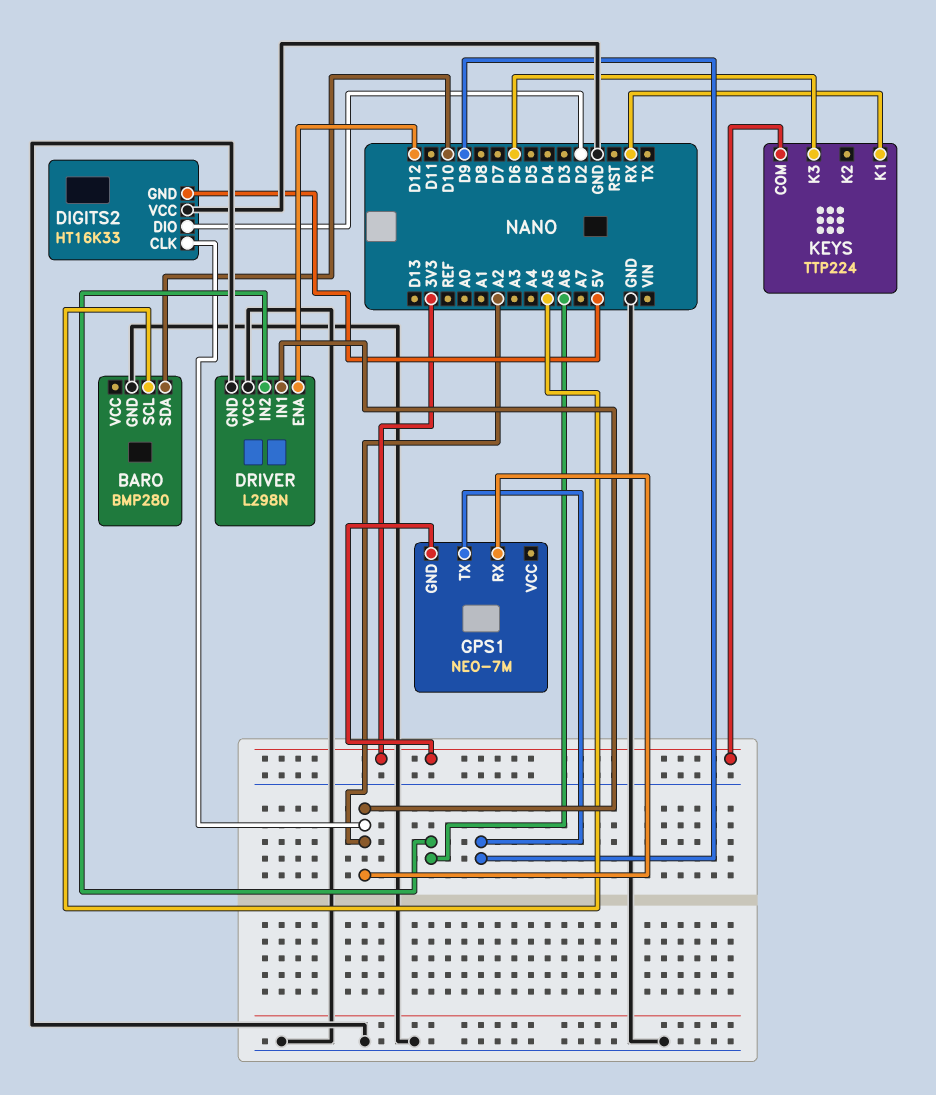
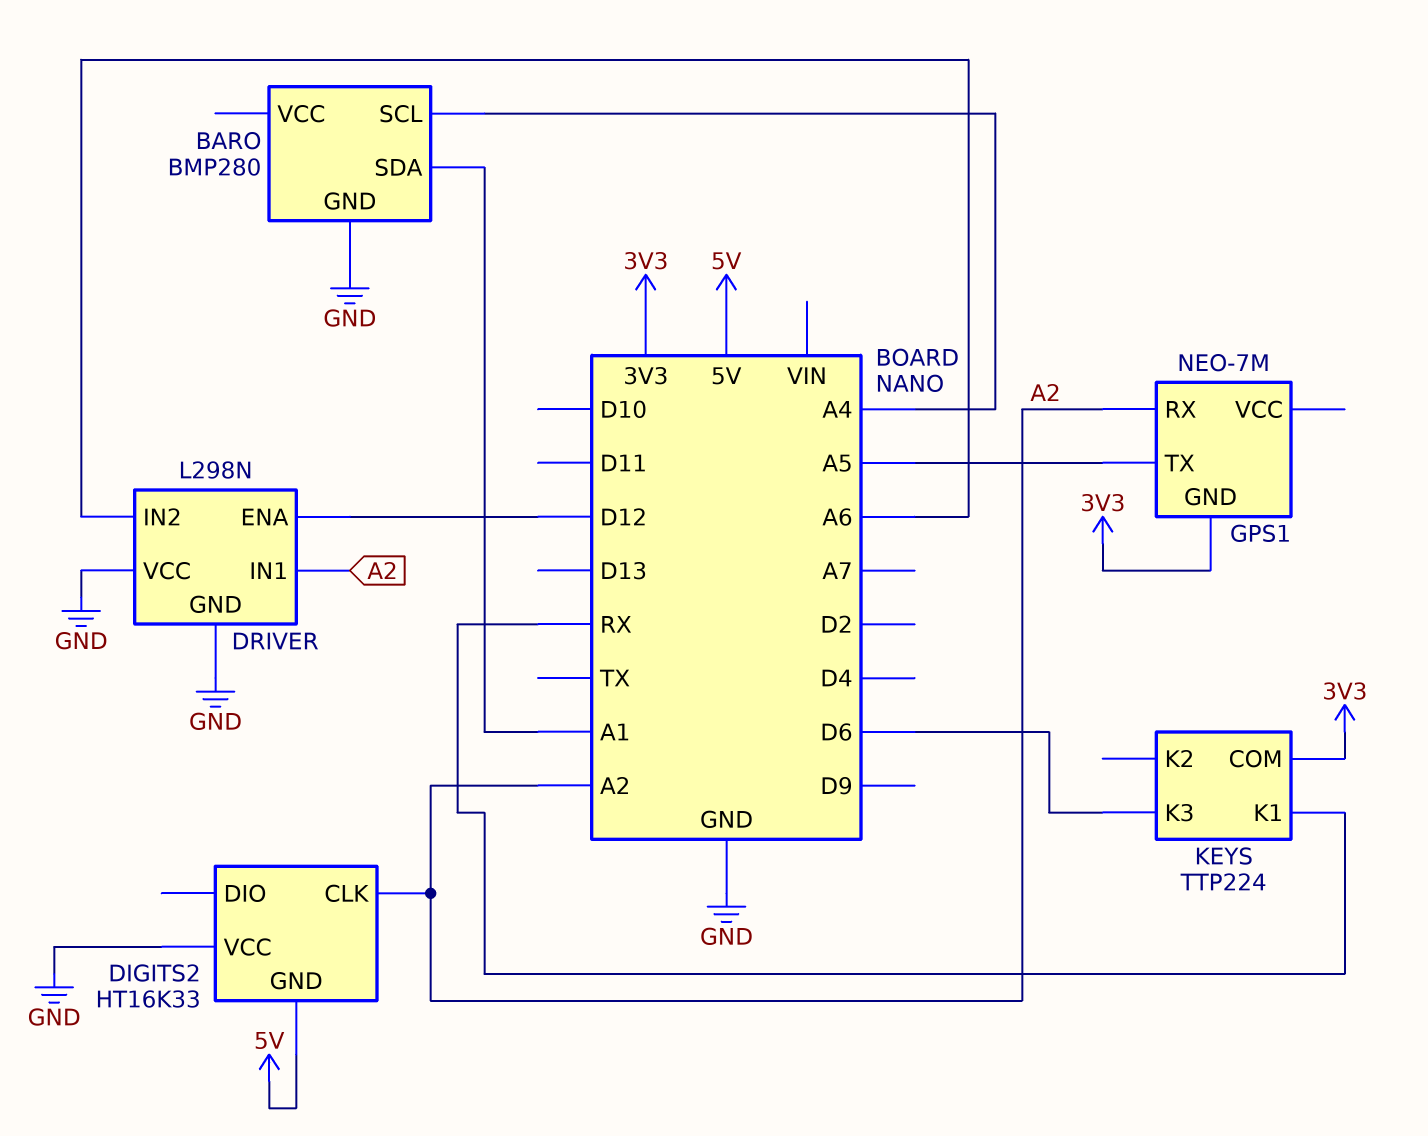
BARO pin SCL: A5 -> A4
BARO pin SDA: D10 -> A1
DIGITS2 pin DIO: D2 -> none
GPS1 pin TX: D9 -> A5

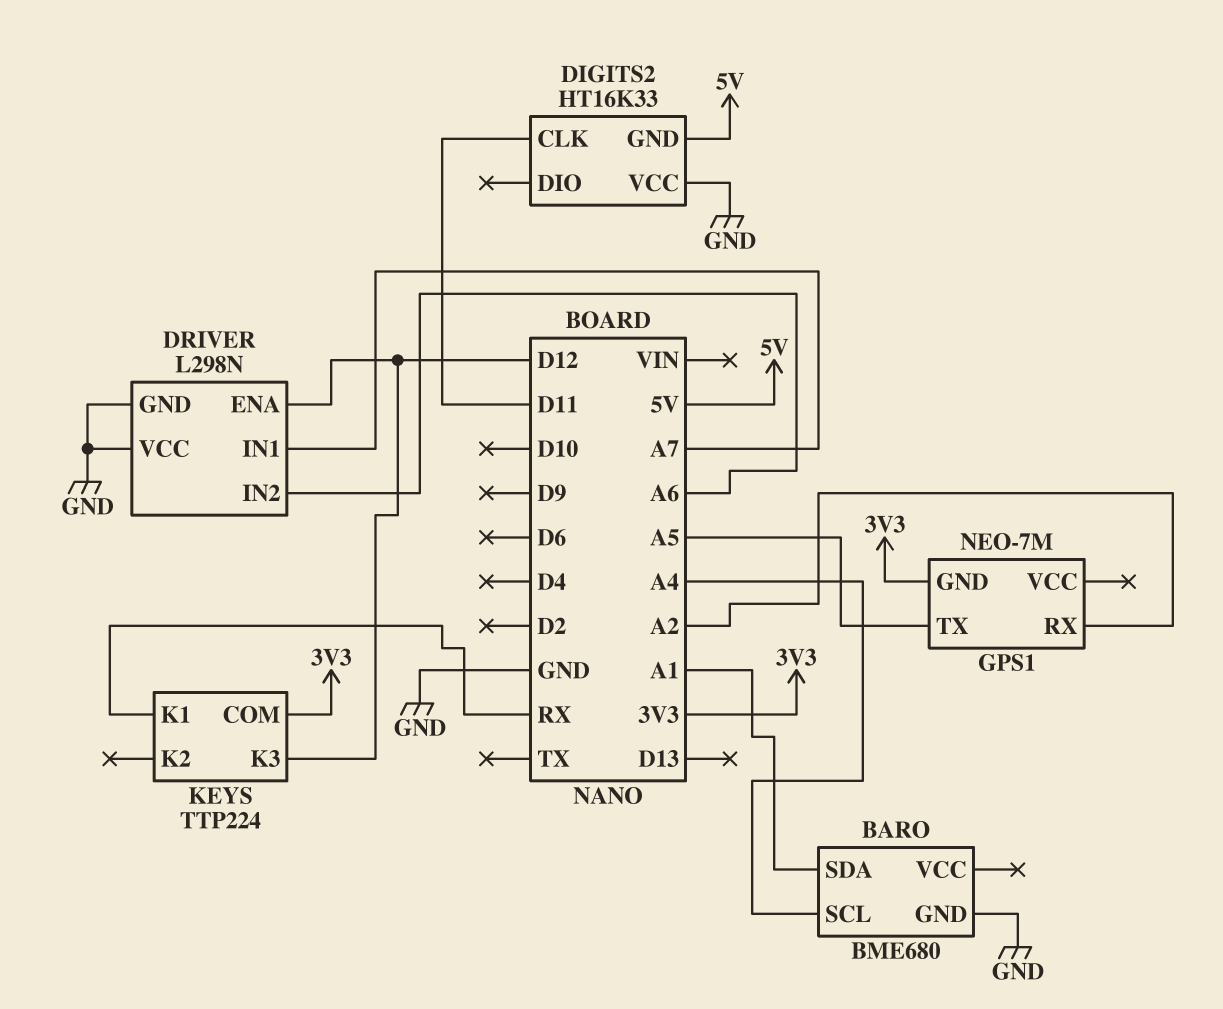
BARO: BMP280 -> BME680
DIGITS2 pin CLK: A2 -> D11
DRIVER pin IN1: A2 -> A7
KEYS pin K3: D6 -> D12

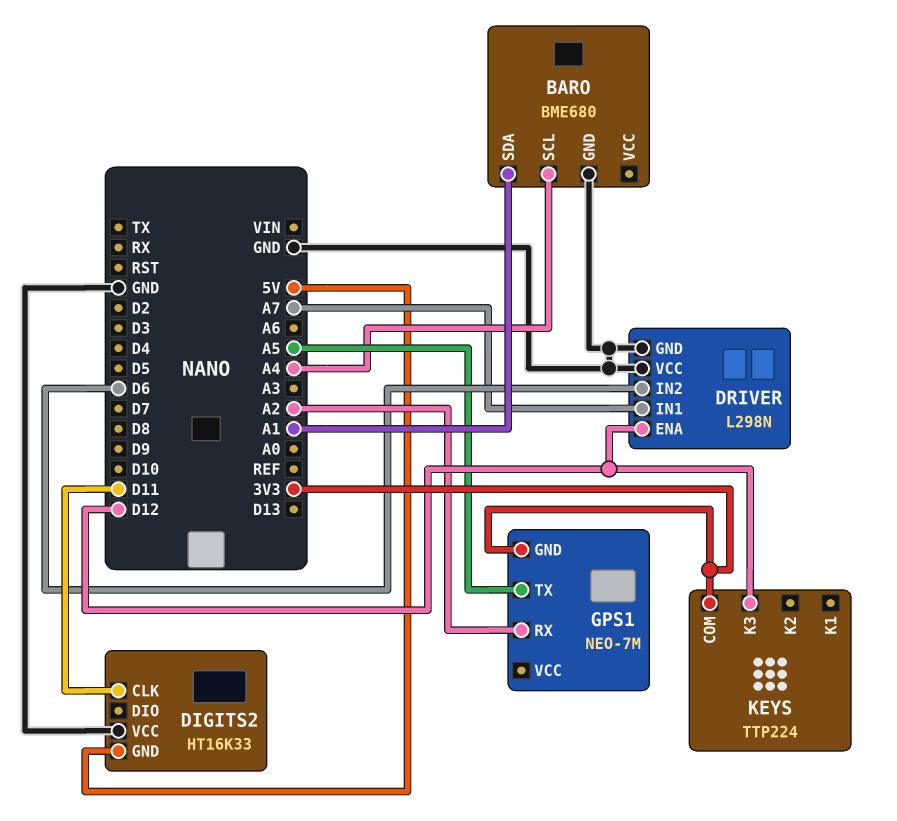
DRIVER pin IN2: A6 -> D6
KEYS pin K1: RX -> none

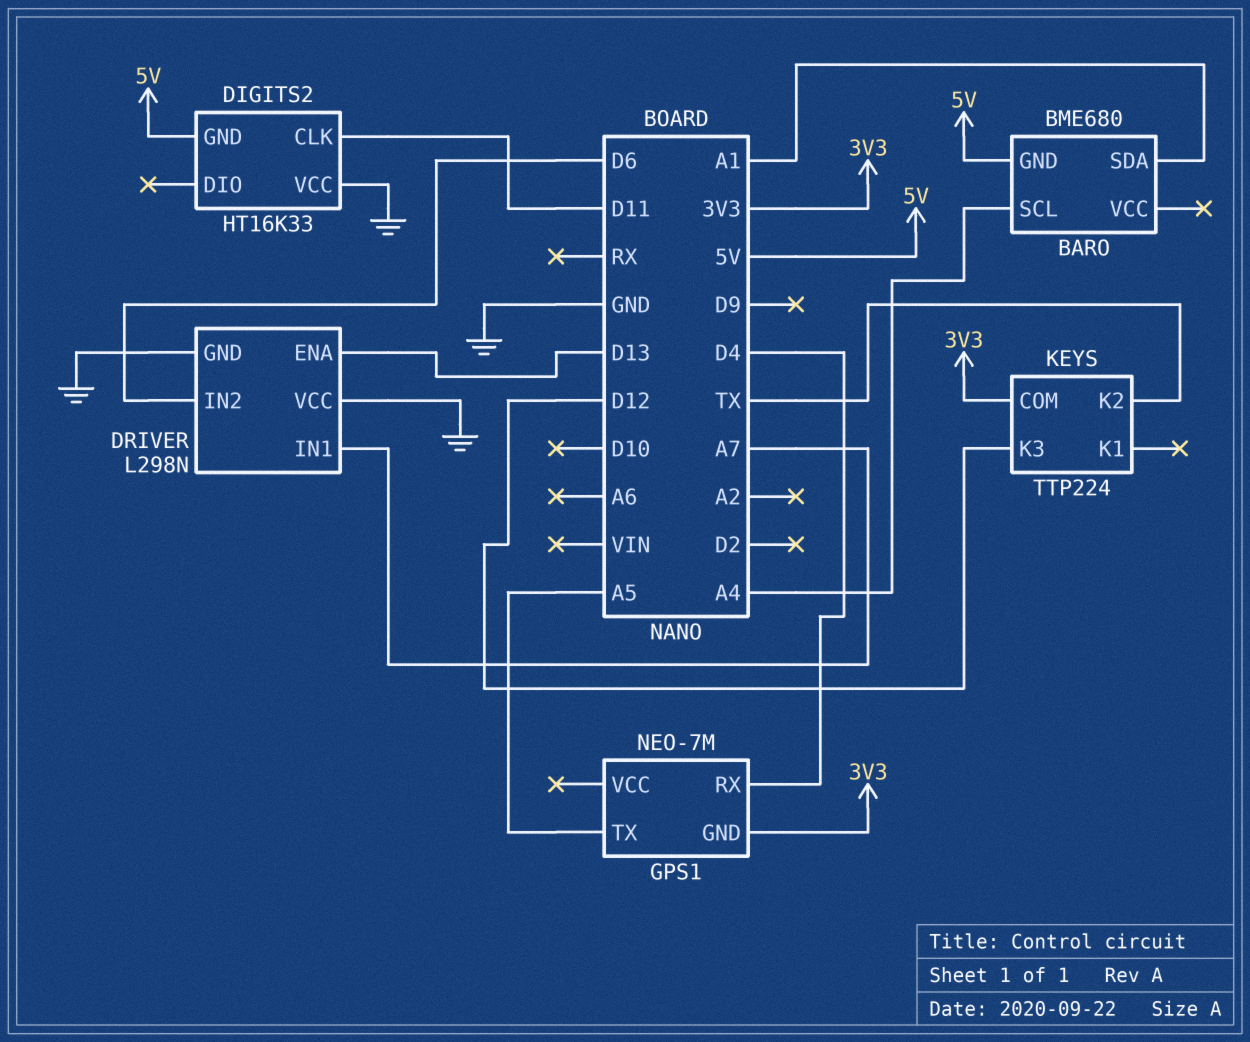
BARO pin GND: GND -> 5V
DRIVER pin ENA: D12 -> D13
GPS1 pin RX: A2 -> D4
KEYS pin K2: none -> TX

